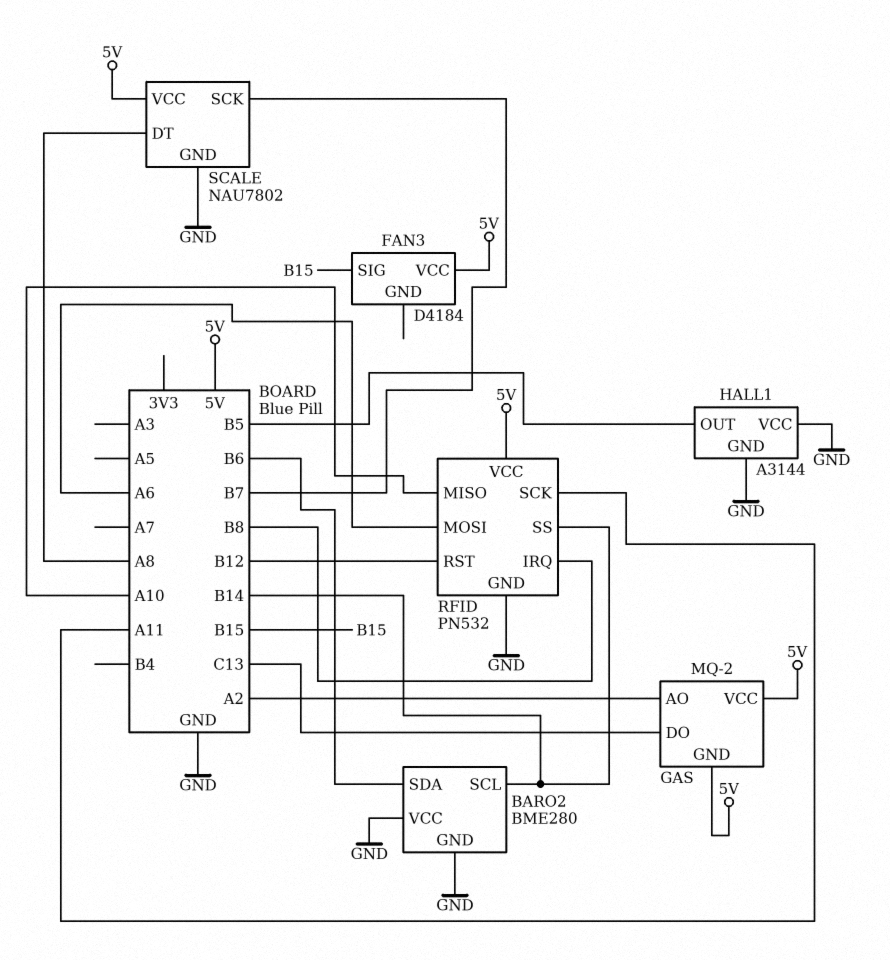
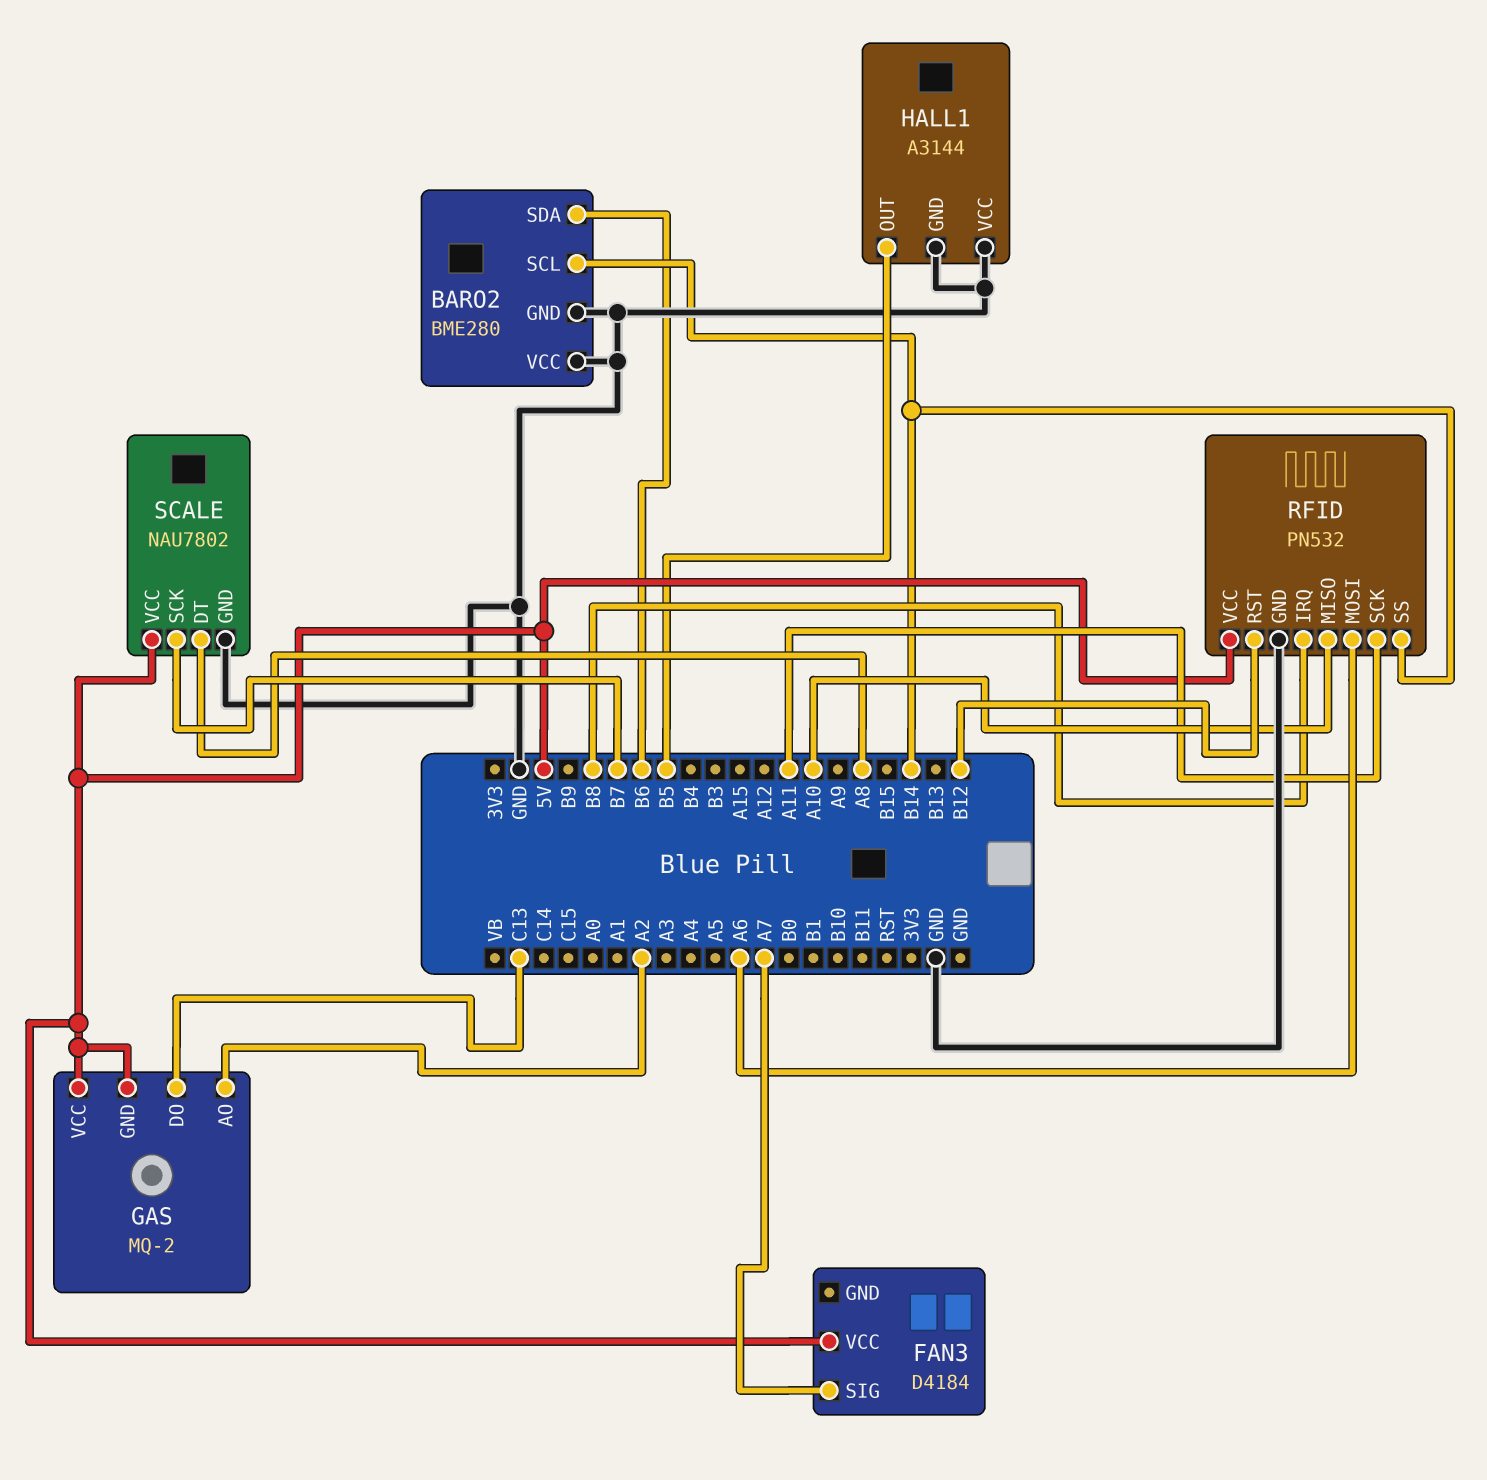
FAN3 pin SIG: B15 -> A7

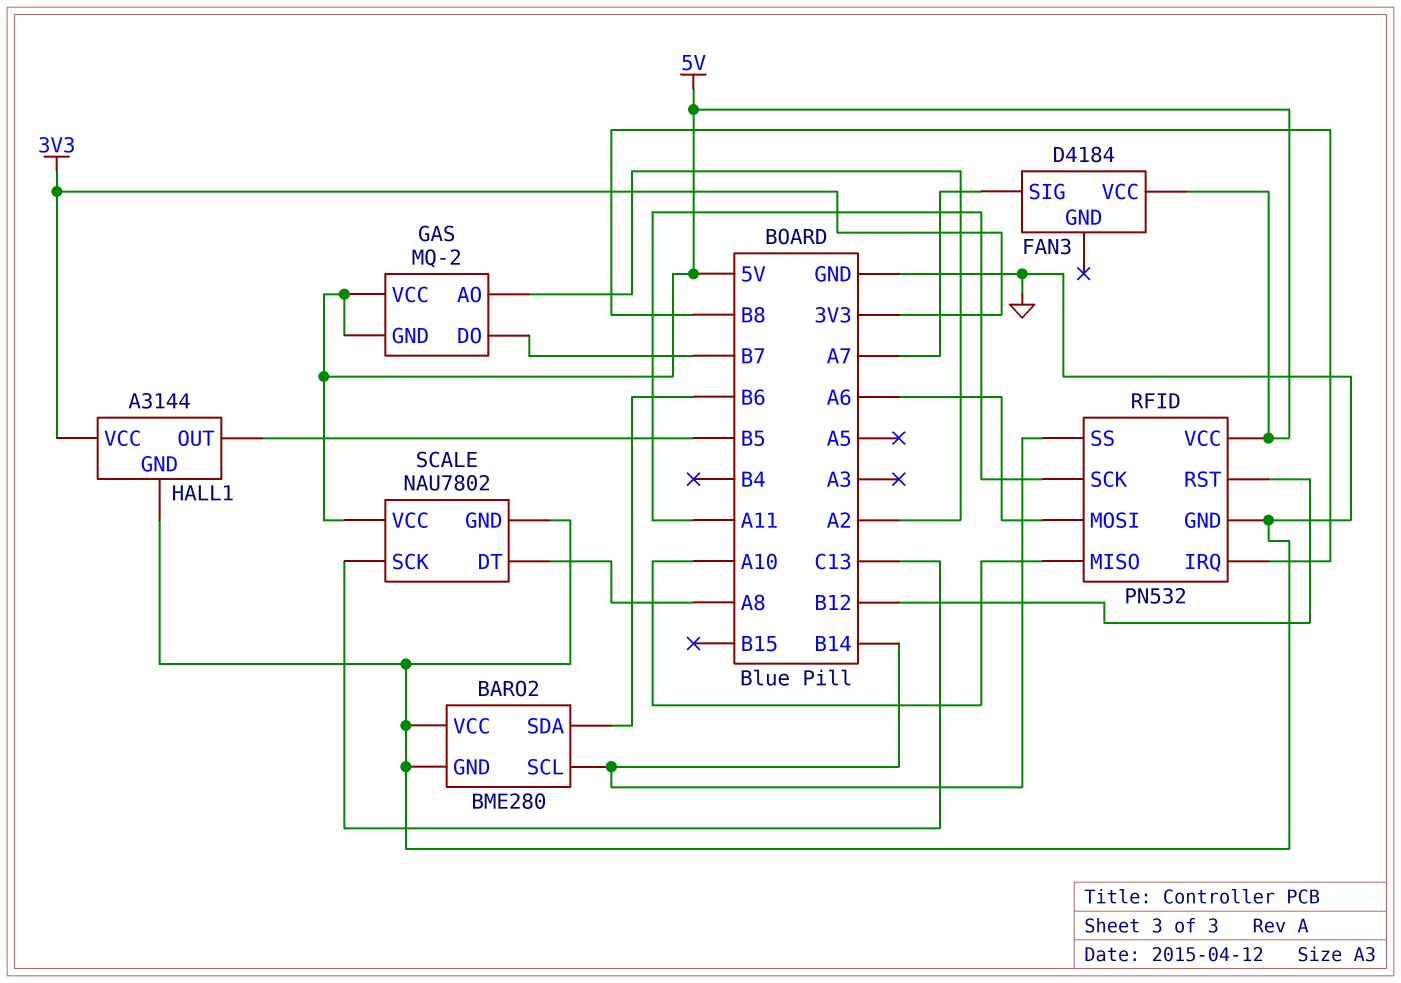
GAS pin DO: C13 -> B7
HALL1 pin VCC: GND -> 3V3
SCALE pin SCK: B7 -> C13

